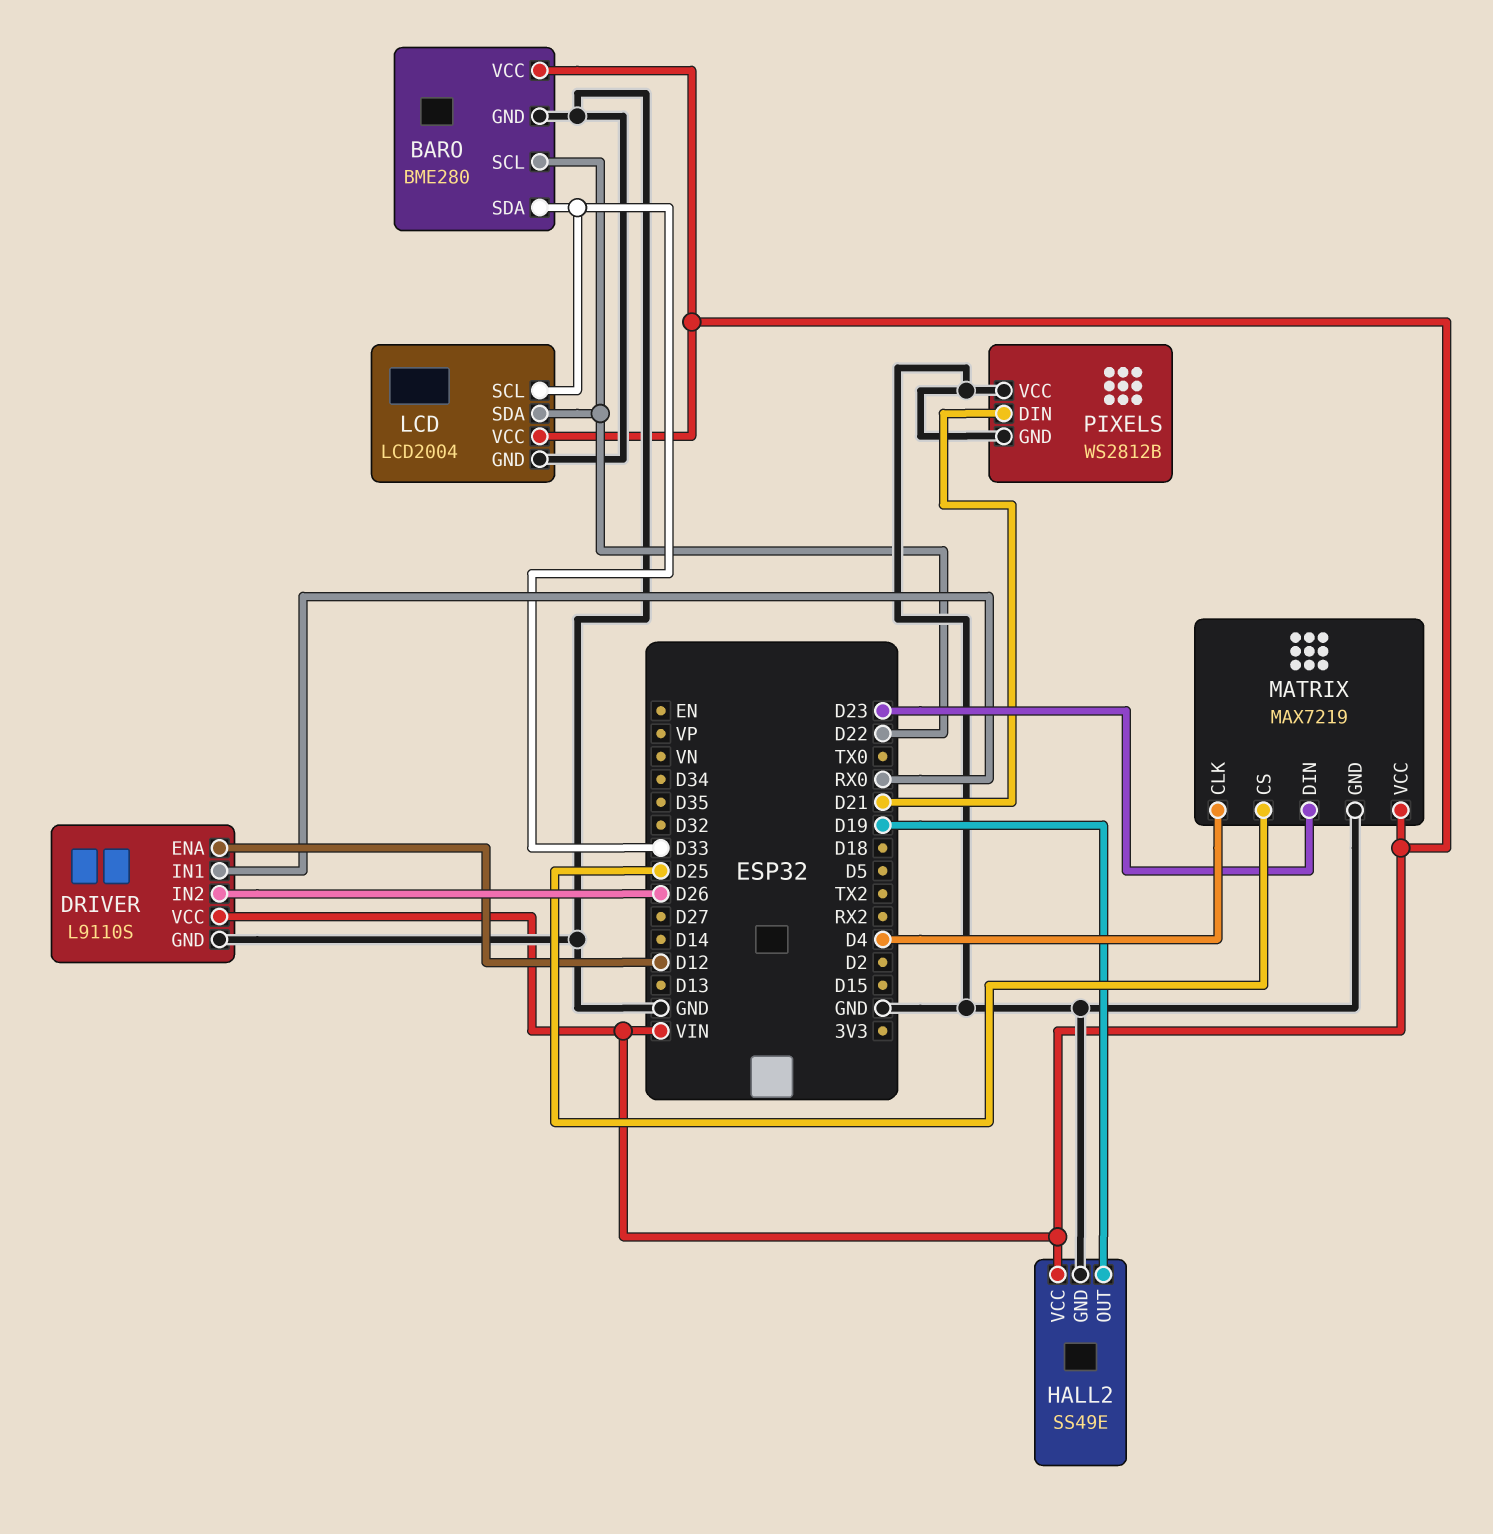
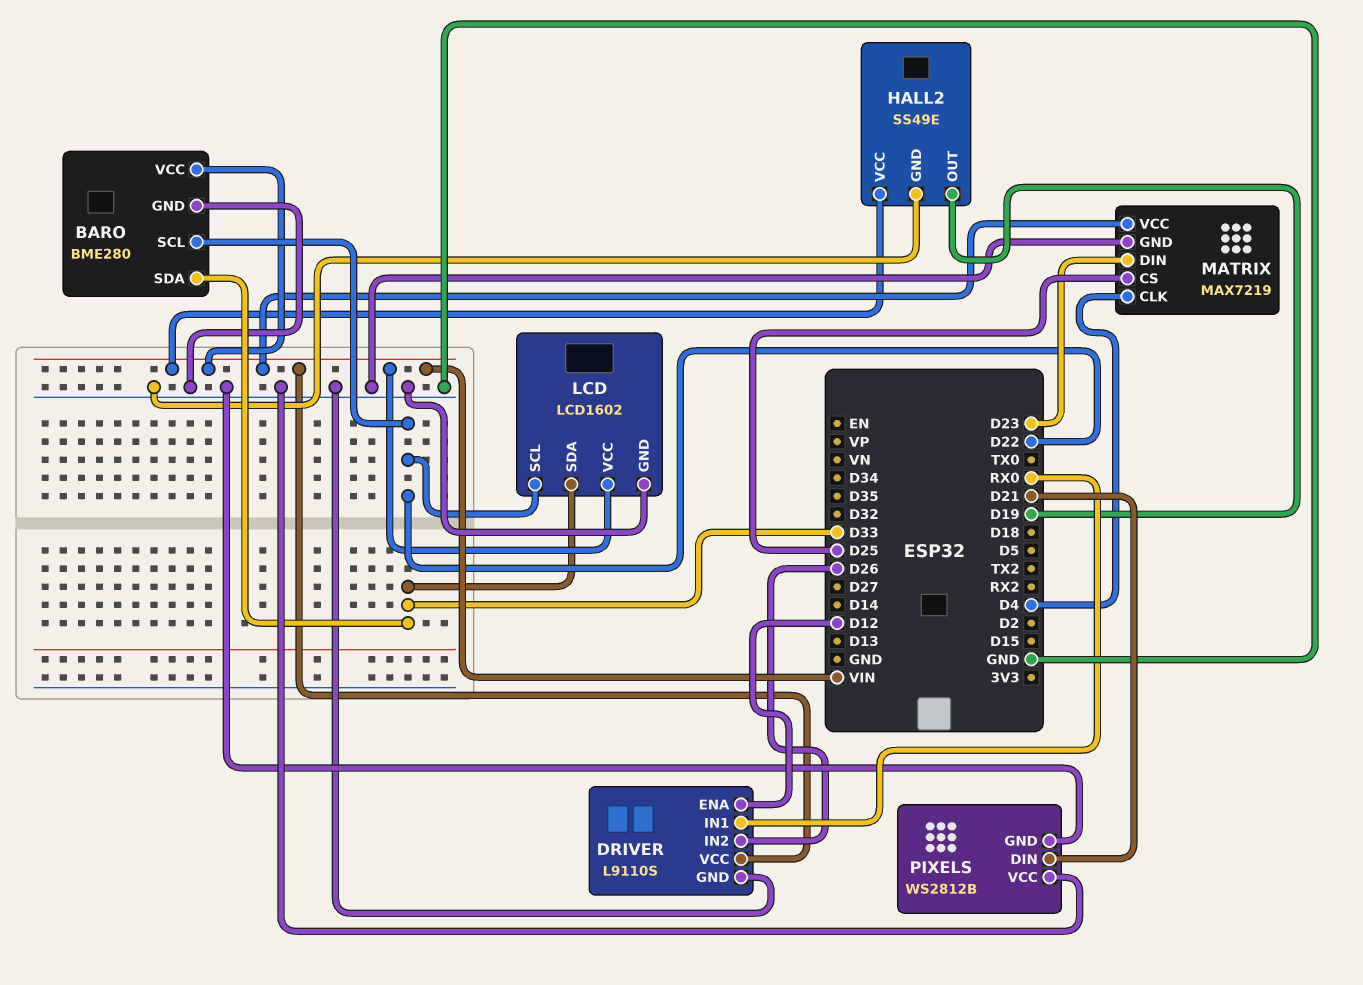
LCD: LCD2004 -> LCD1602
LCD pin SCL: D33 -> D22
LCD pin SDA: D22 -> D33

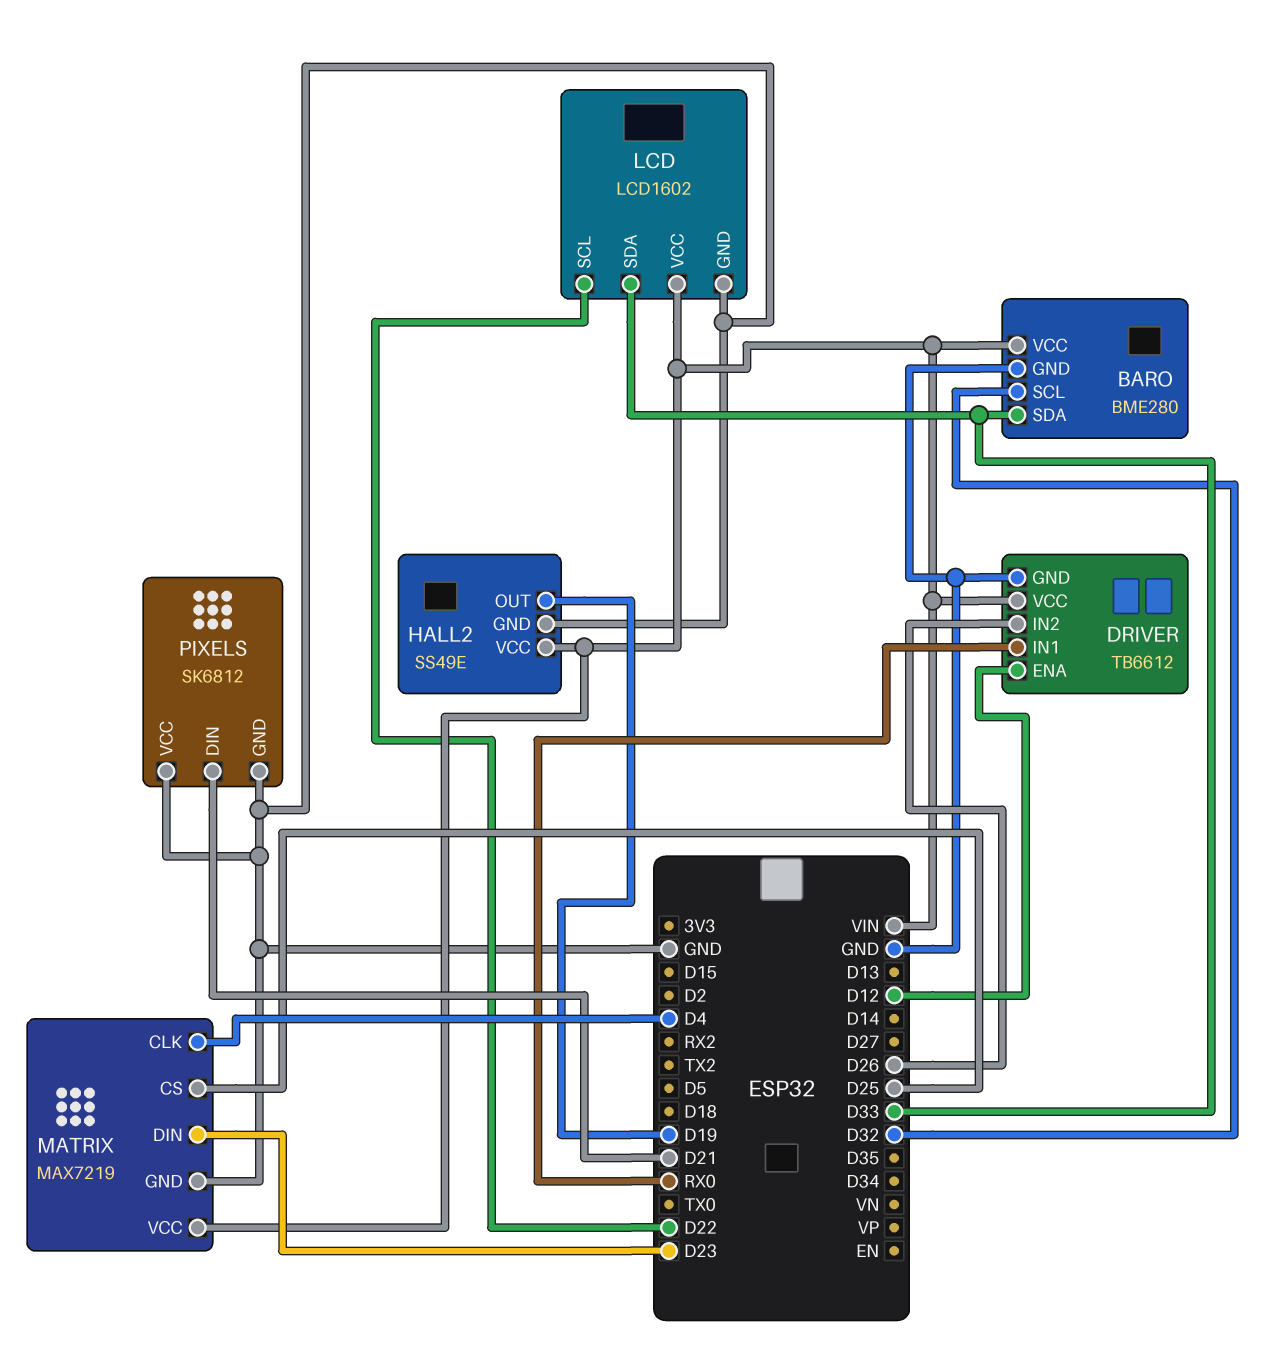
BARO pin SCL: D22 -> D32
DRIVER: L9110S -> TB6612
PIXELS: WS2812B -> SK6812

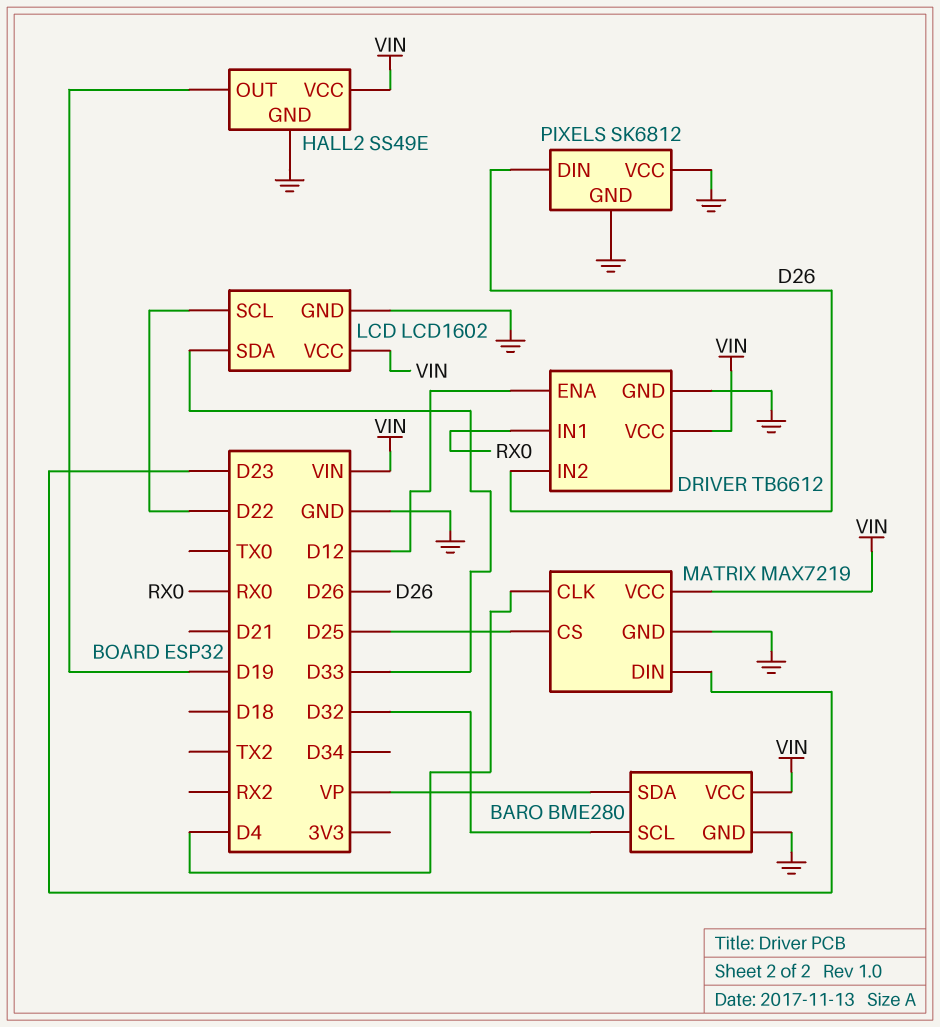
BARO pin SDA: D33 -> VP
PIXELS pin DIN: D21 -> D26

